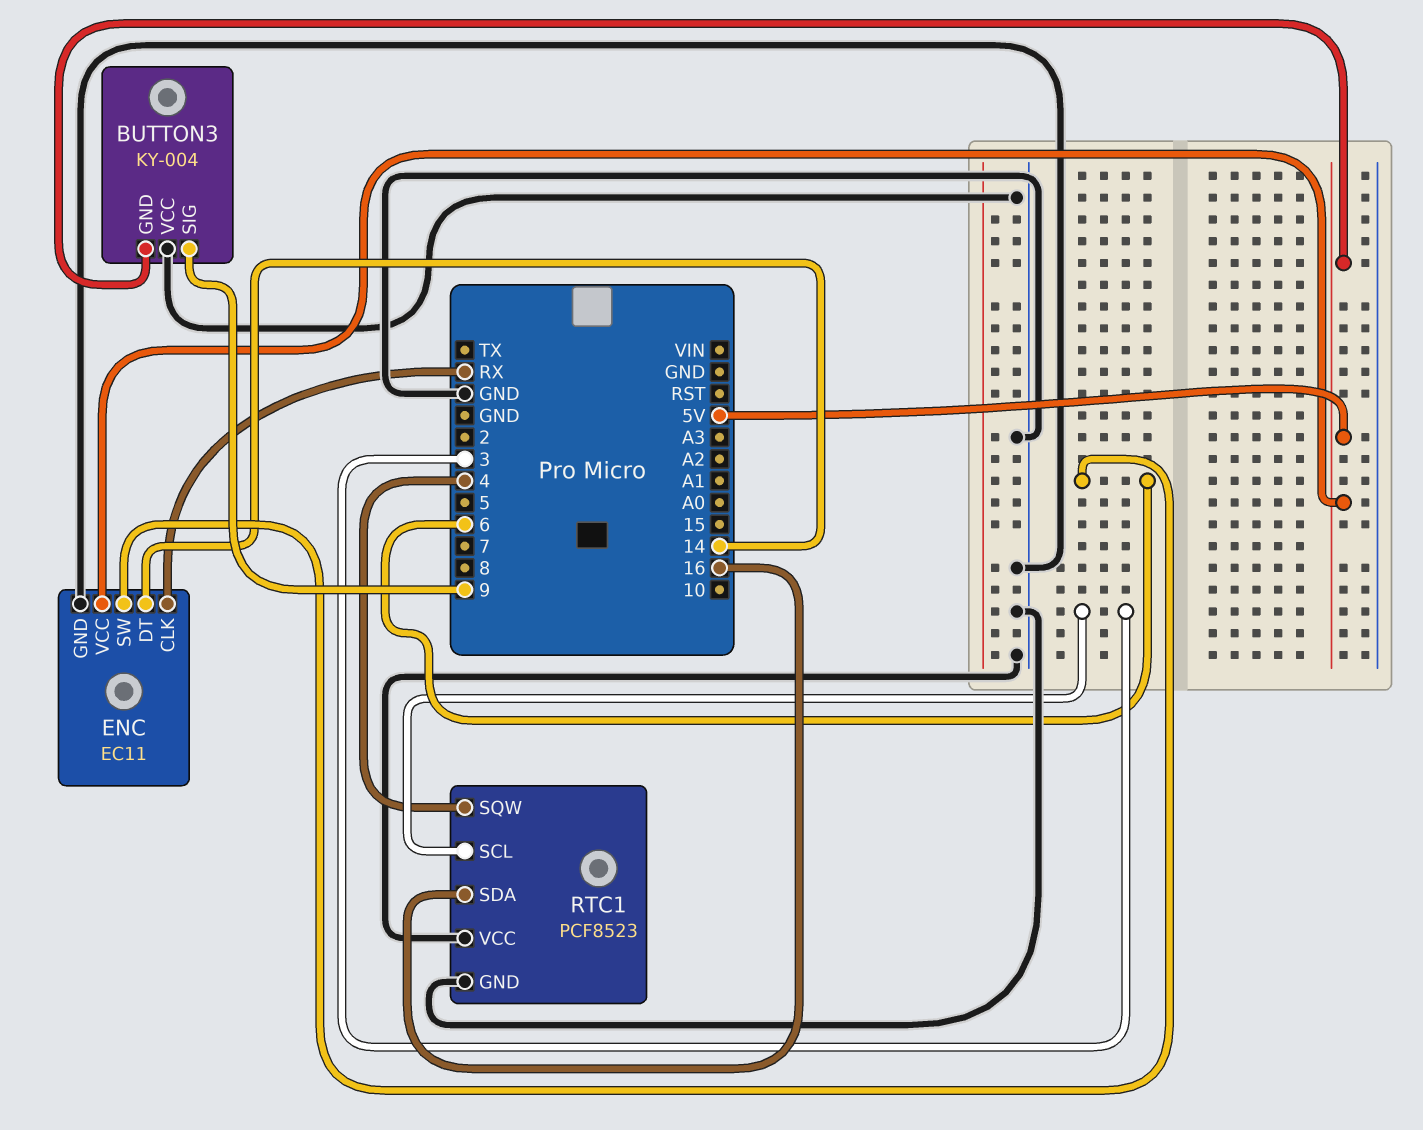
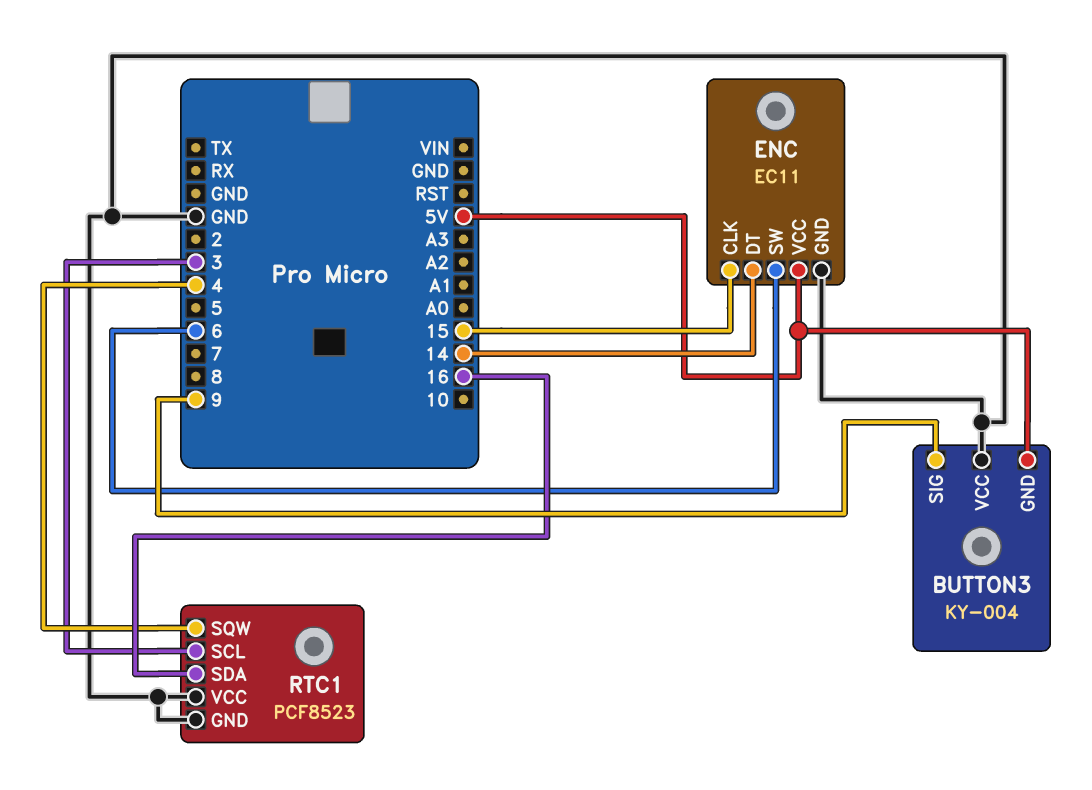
ENC pin CLK: RX -> 15

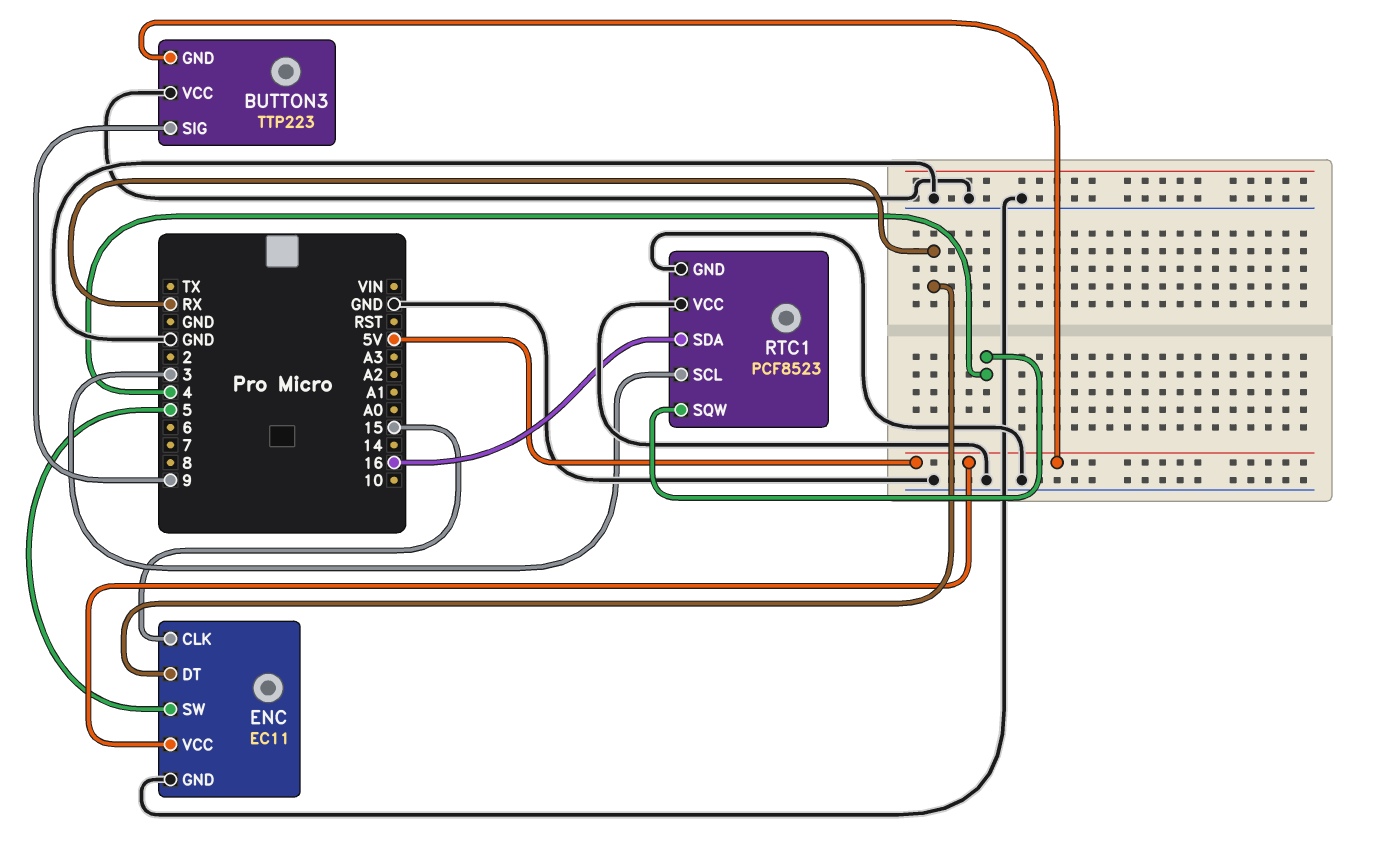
BUTTON3: KY-004 -> TTP223
ENC pin DT: 14 -> RX
ENC pin SW: 6 -> 5

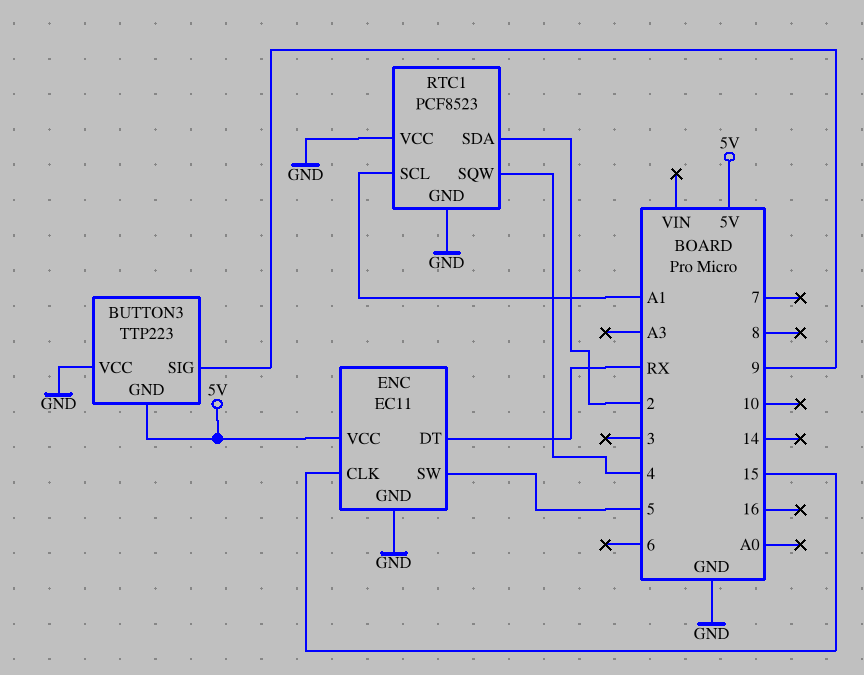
RTC1 pin SCL: 3 -> A1
RTC1 pin SDA: 16 -> 2

